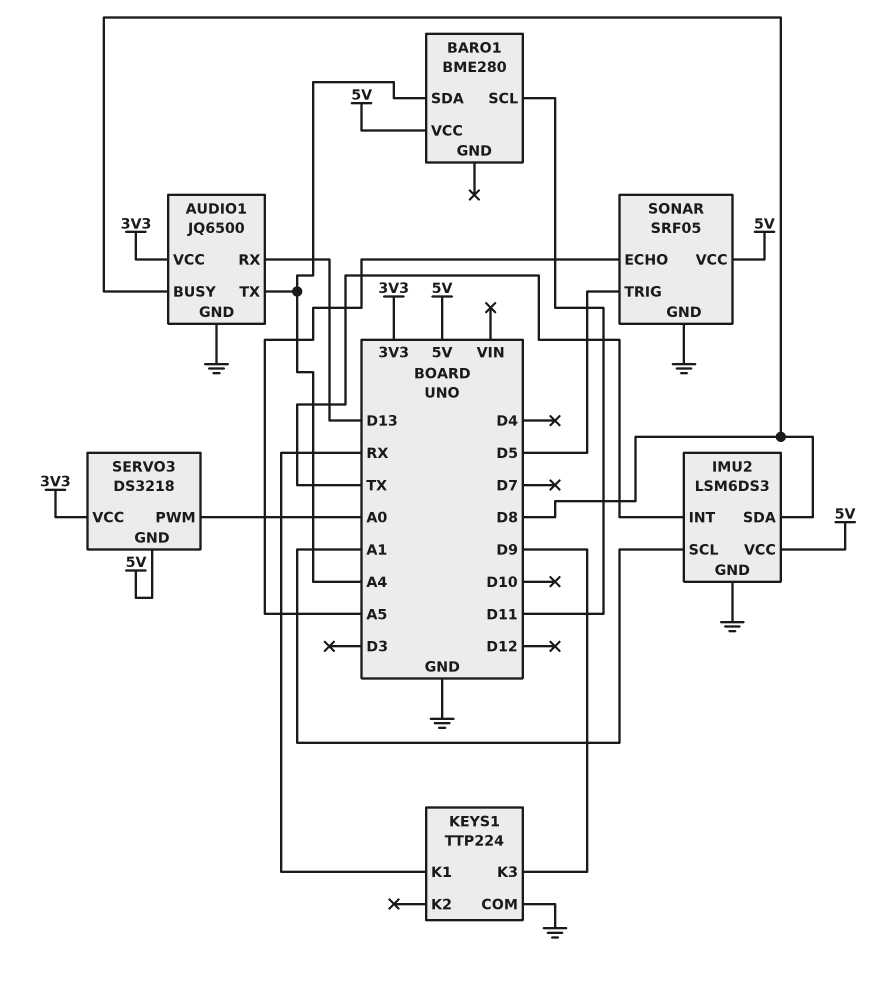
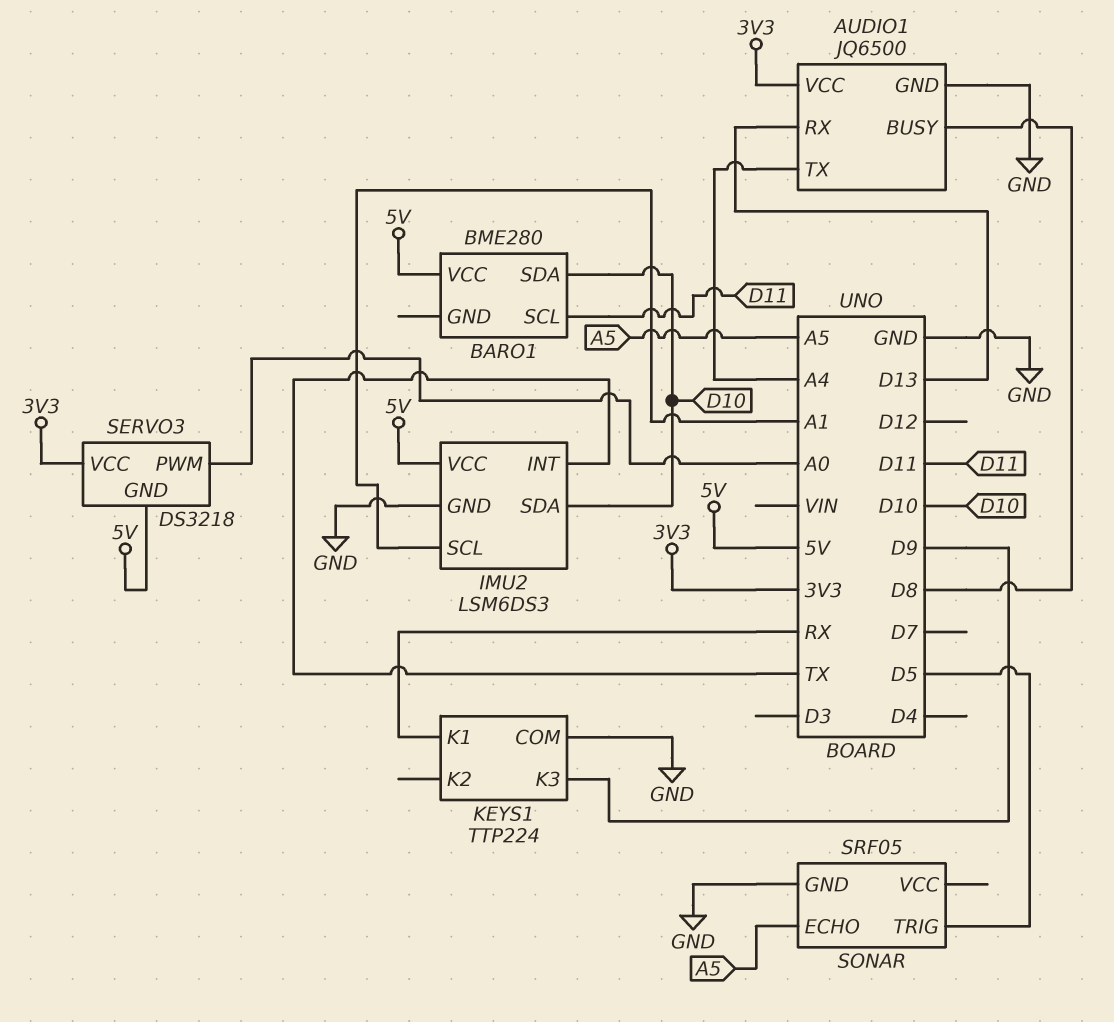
BARO1 pin SDA: A4 -> D10
IMU2 pin SDA: D8 -> D10
SONAR pin VCC: 5V -> none

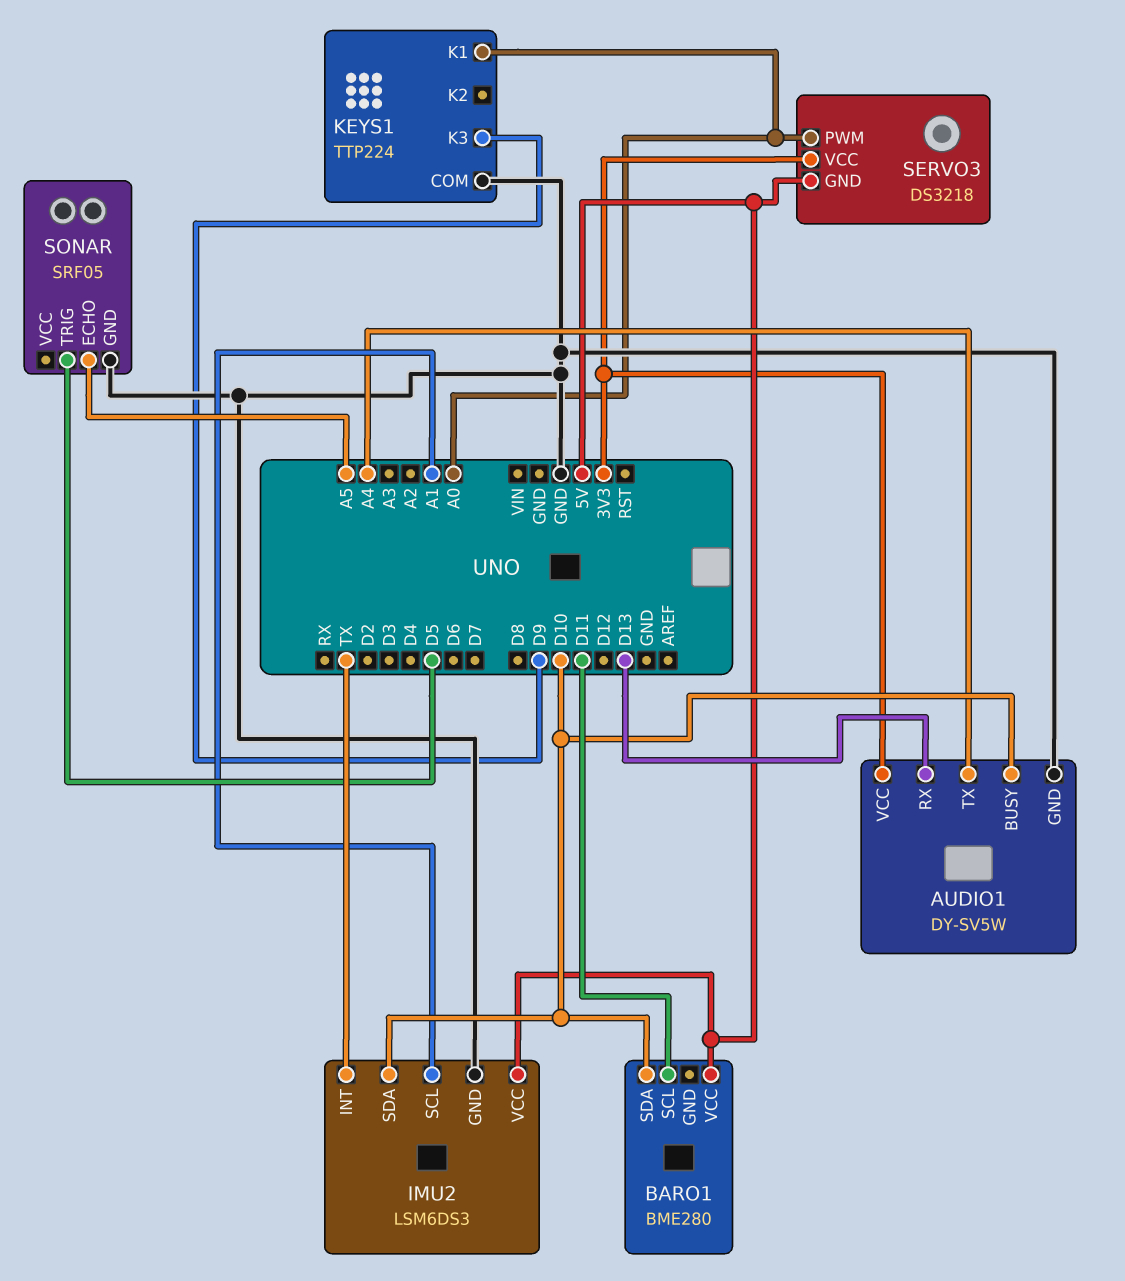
AUDIO1: JQ6500 -> DY-SV5W
AUDIO1 pin BUSY: D8 -> D10
KEYS1 pin K1: RX -> A0

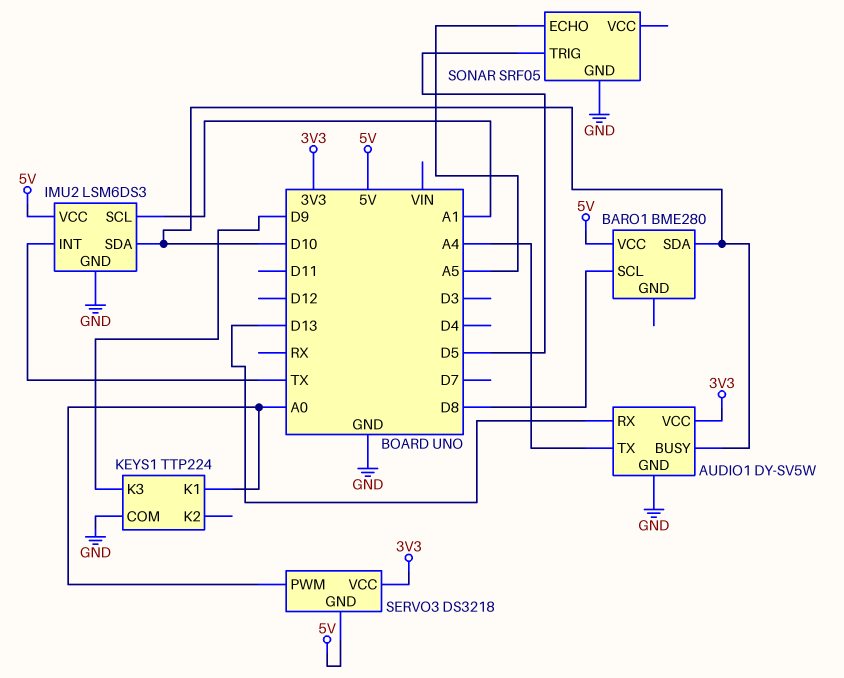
BARO1 pin SCL: D11 -> D8

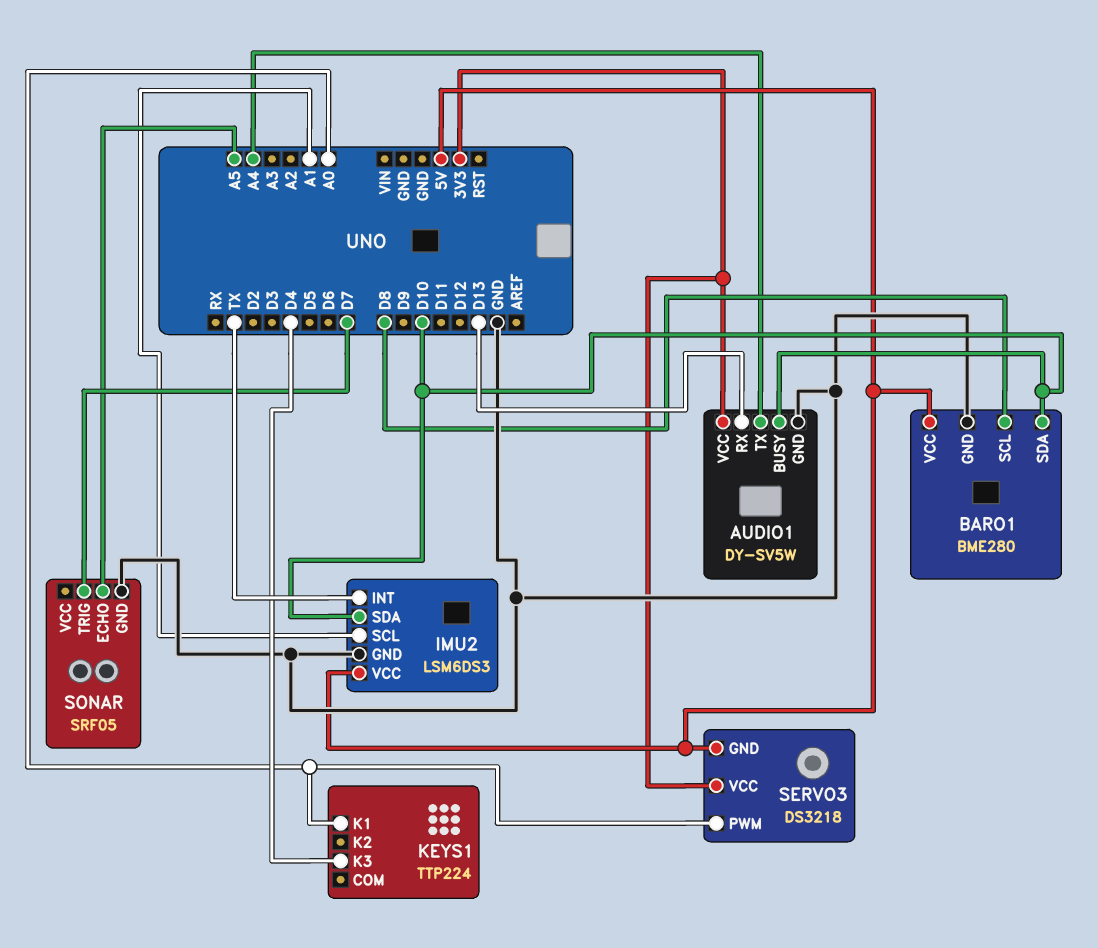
BARO1 pin GND: none -> GND
KEYS1 pin COM: GND -> none
KEYS1 pin K3: D9 -> D4
SONAR pin TRIG: D5 -> D7

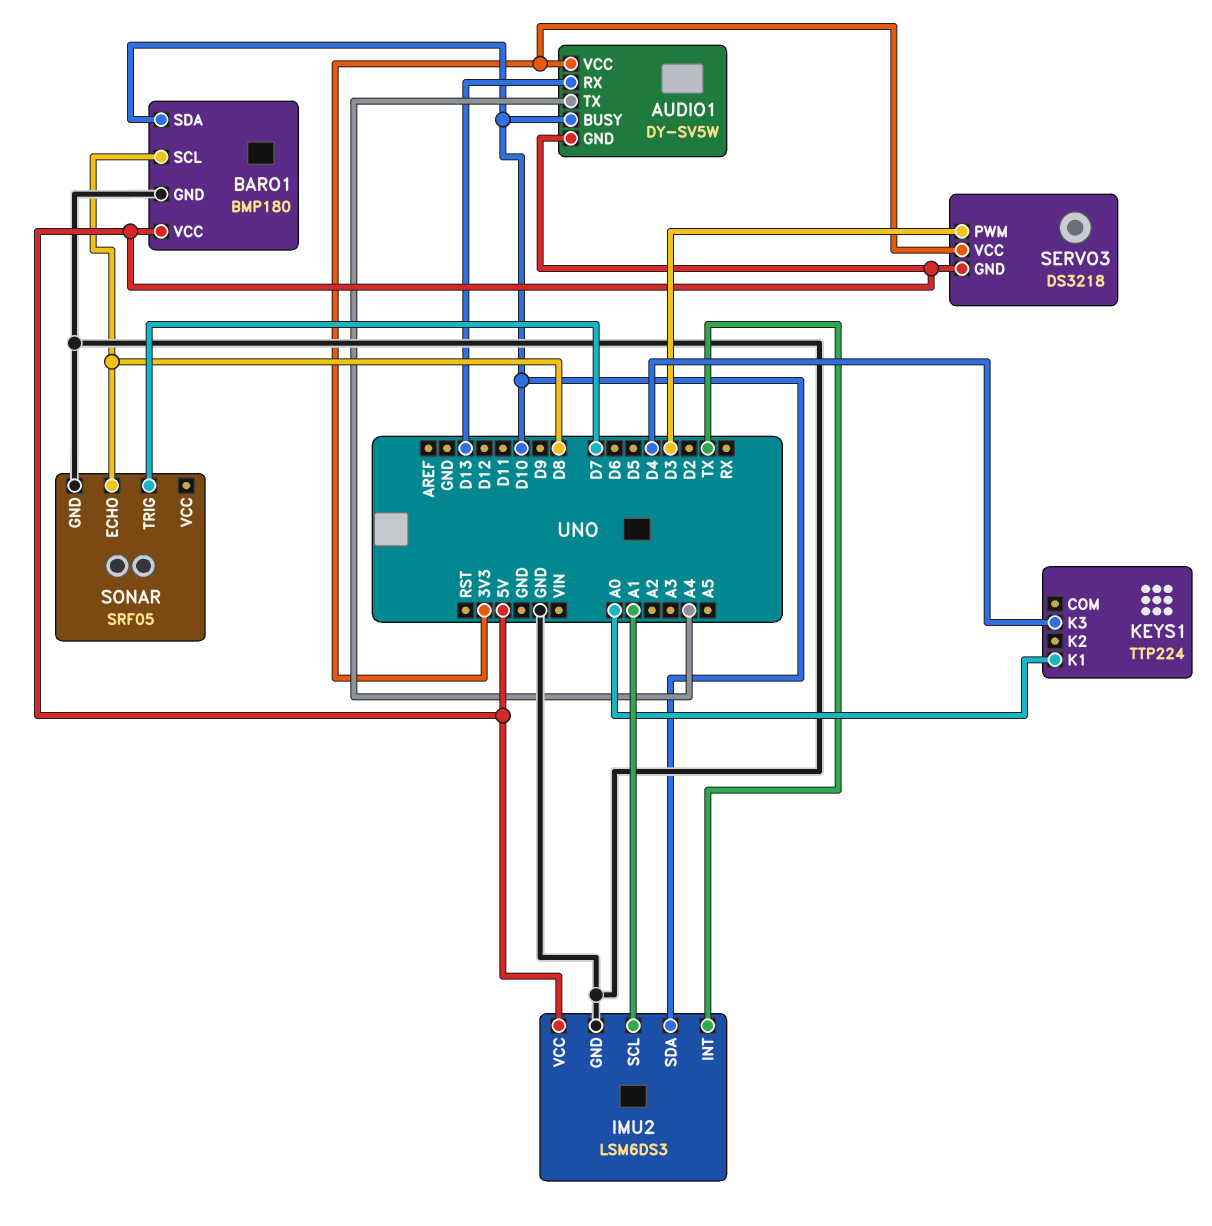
AUDIO1 pin GND: GND -> 5V
BARO1: BME280 -> BMP180
SERVO3 pin PWM: A0 -> D3
SONAR pin ECHO: A5 -> D8

